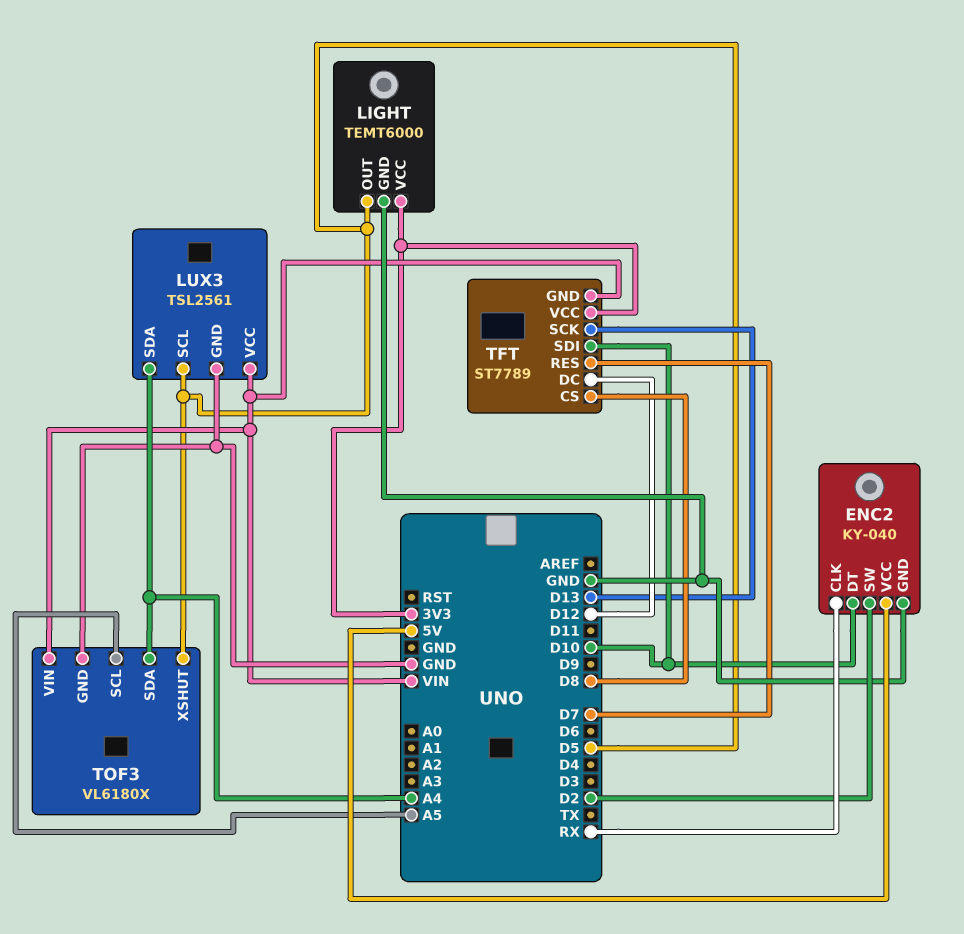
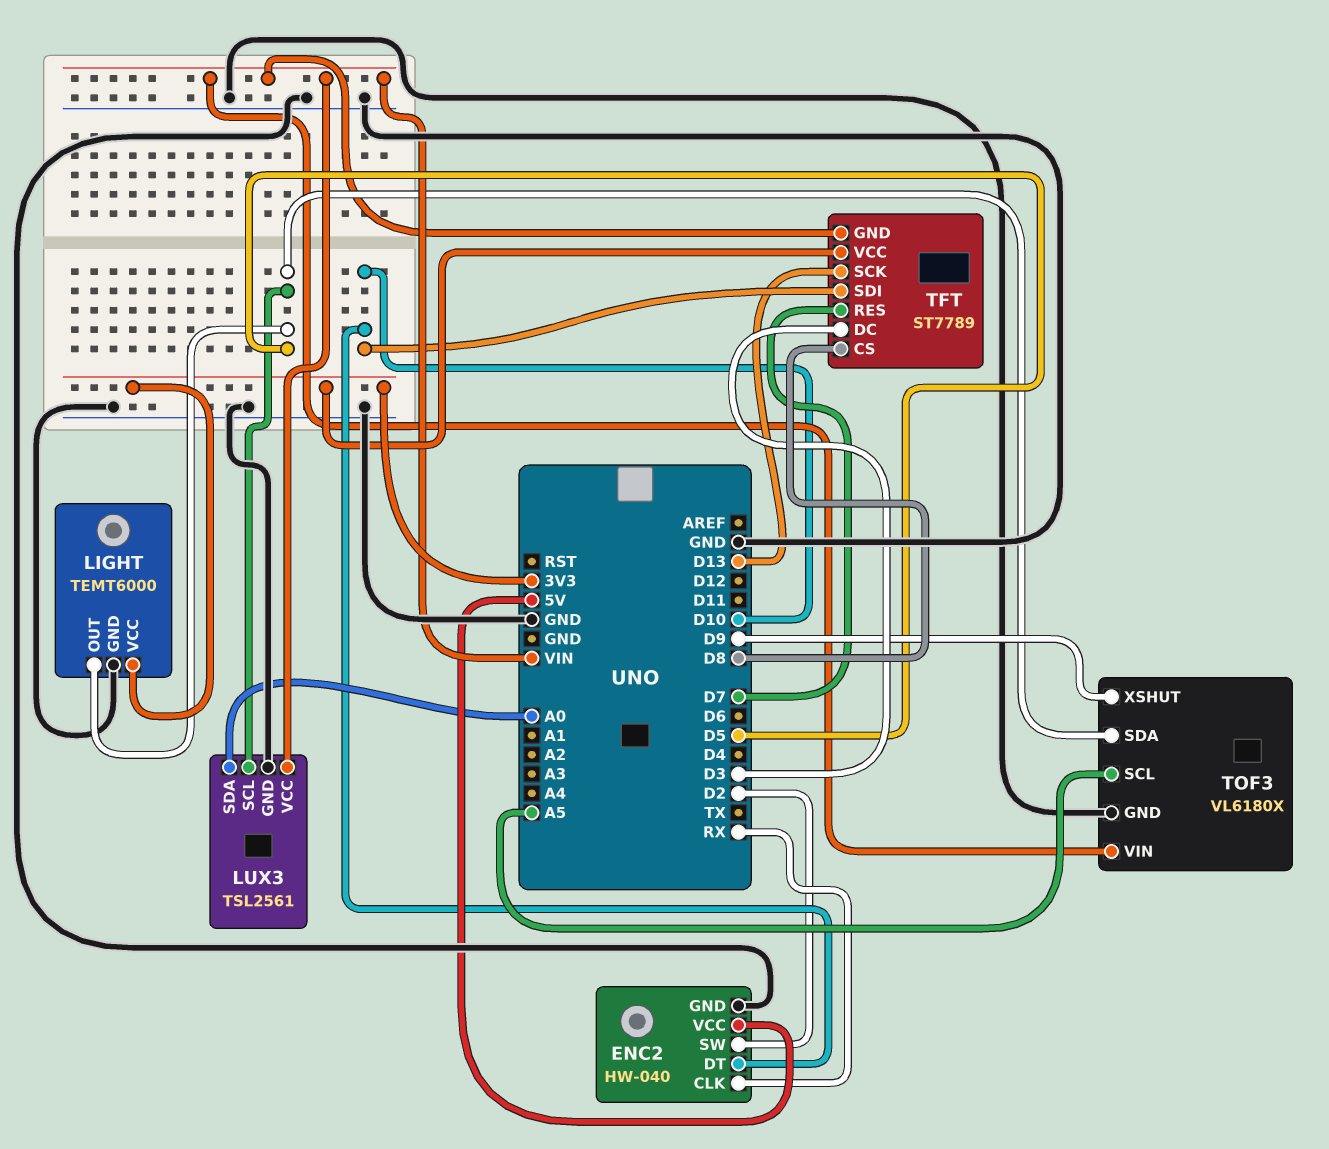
ENC2: KY-040 -> HW-040
LUX3 pin SDA: A4 -> A0
TFT pin DC: D12 -> D3
TOF3 pin SDA: A4 -> D5
TOF3 pin XSHUT: D5 -> D9

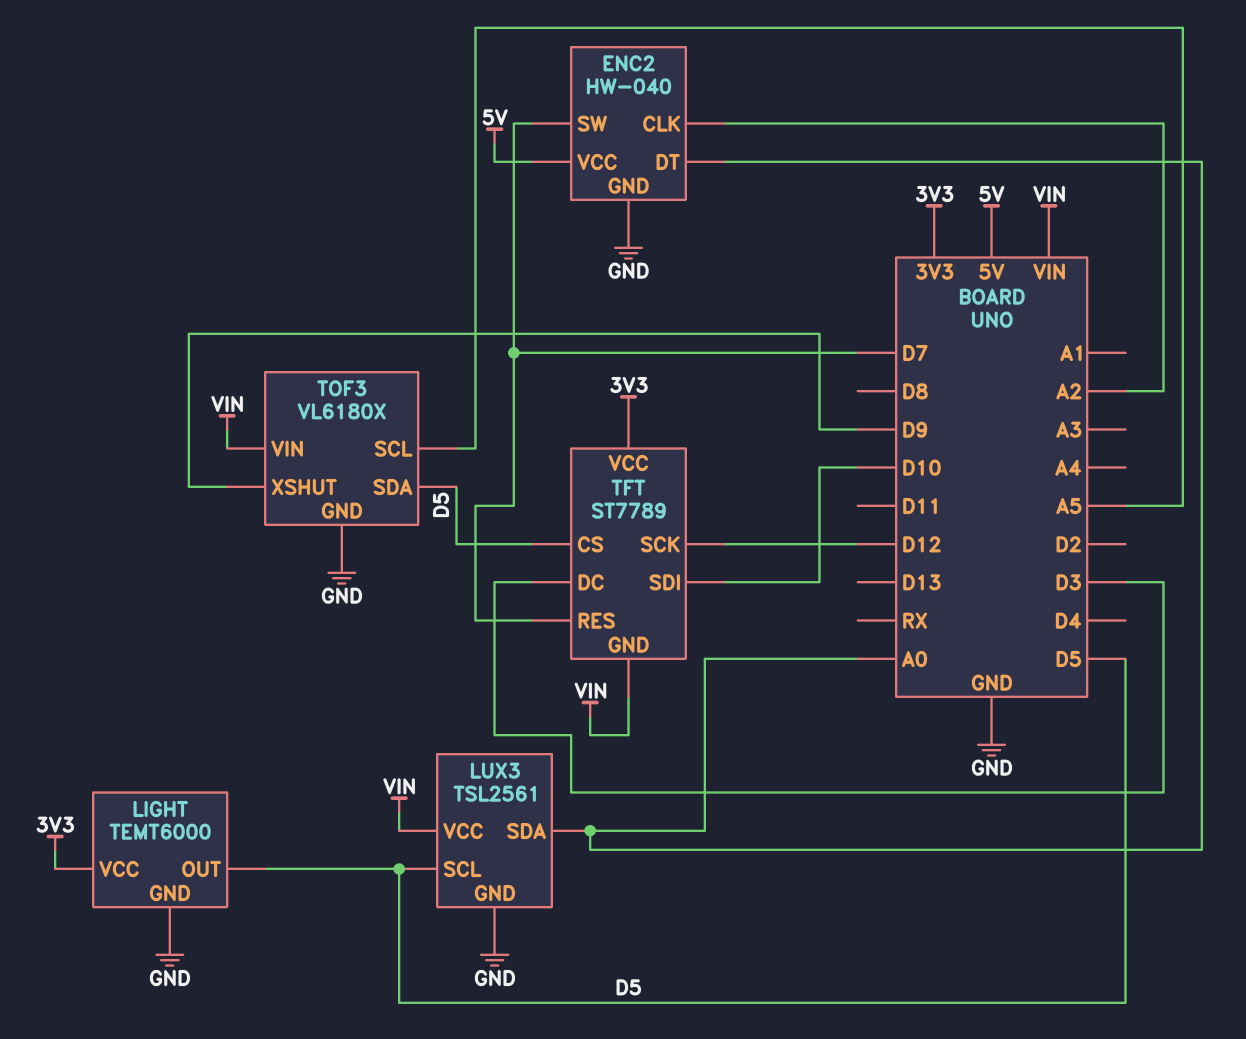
ENC2 pin CLK: RX -> A2
ENC2 pin DT: D10 -> A0
ENC2 pin SW: D2 -> D7
TFT pin CS: D8 -> D5
TFT pin SCK: D13 -> D12

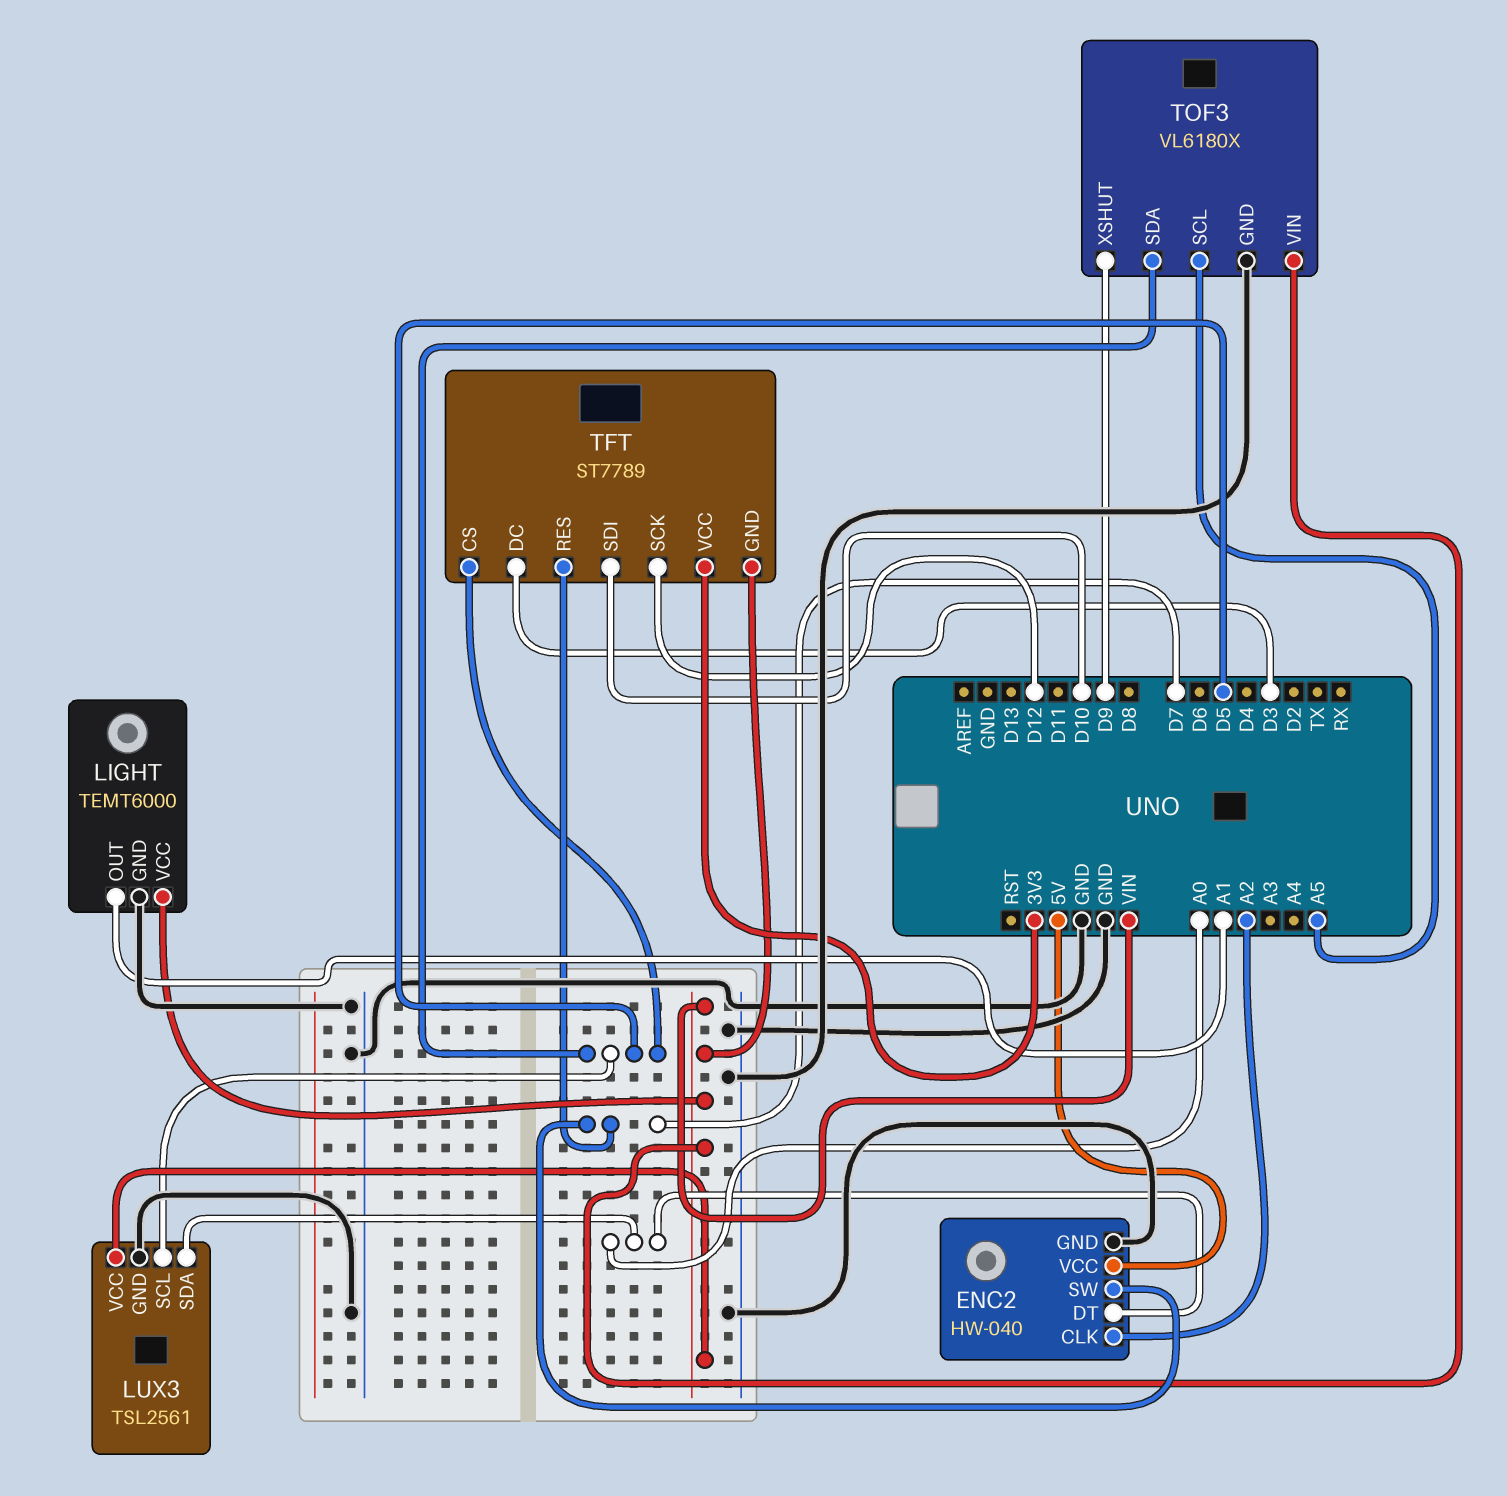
LIGHT pin OUT: D5 -> A1
LIGHT pin VCC: 3V3 -> VIN

